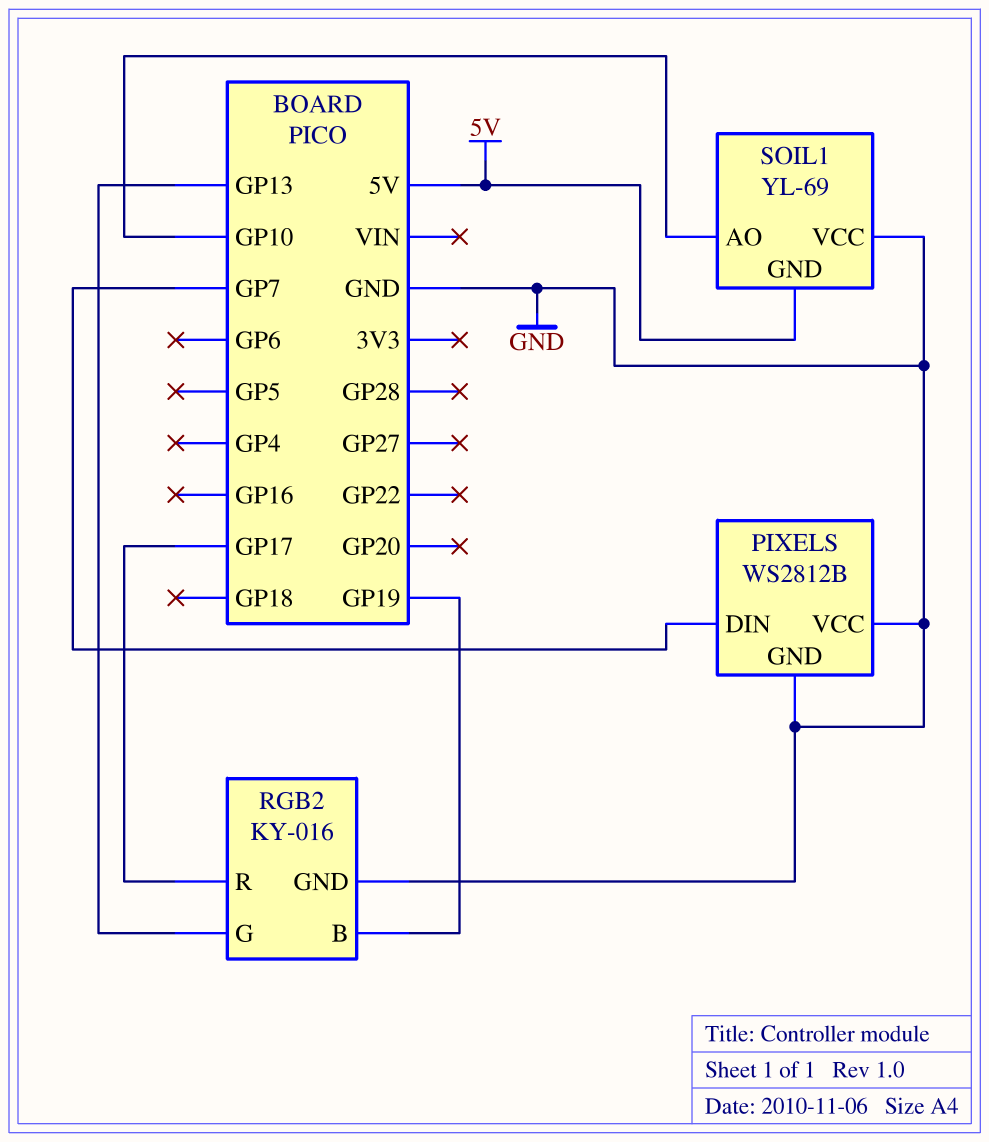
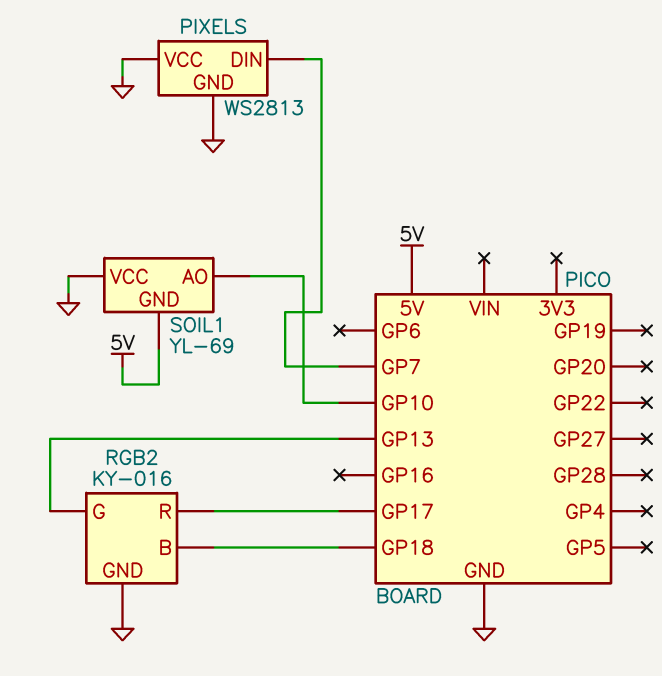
PIXELS: WS2812B -> WS2813
RGB2 pin B: GP19 -> GP18

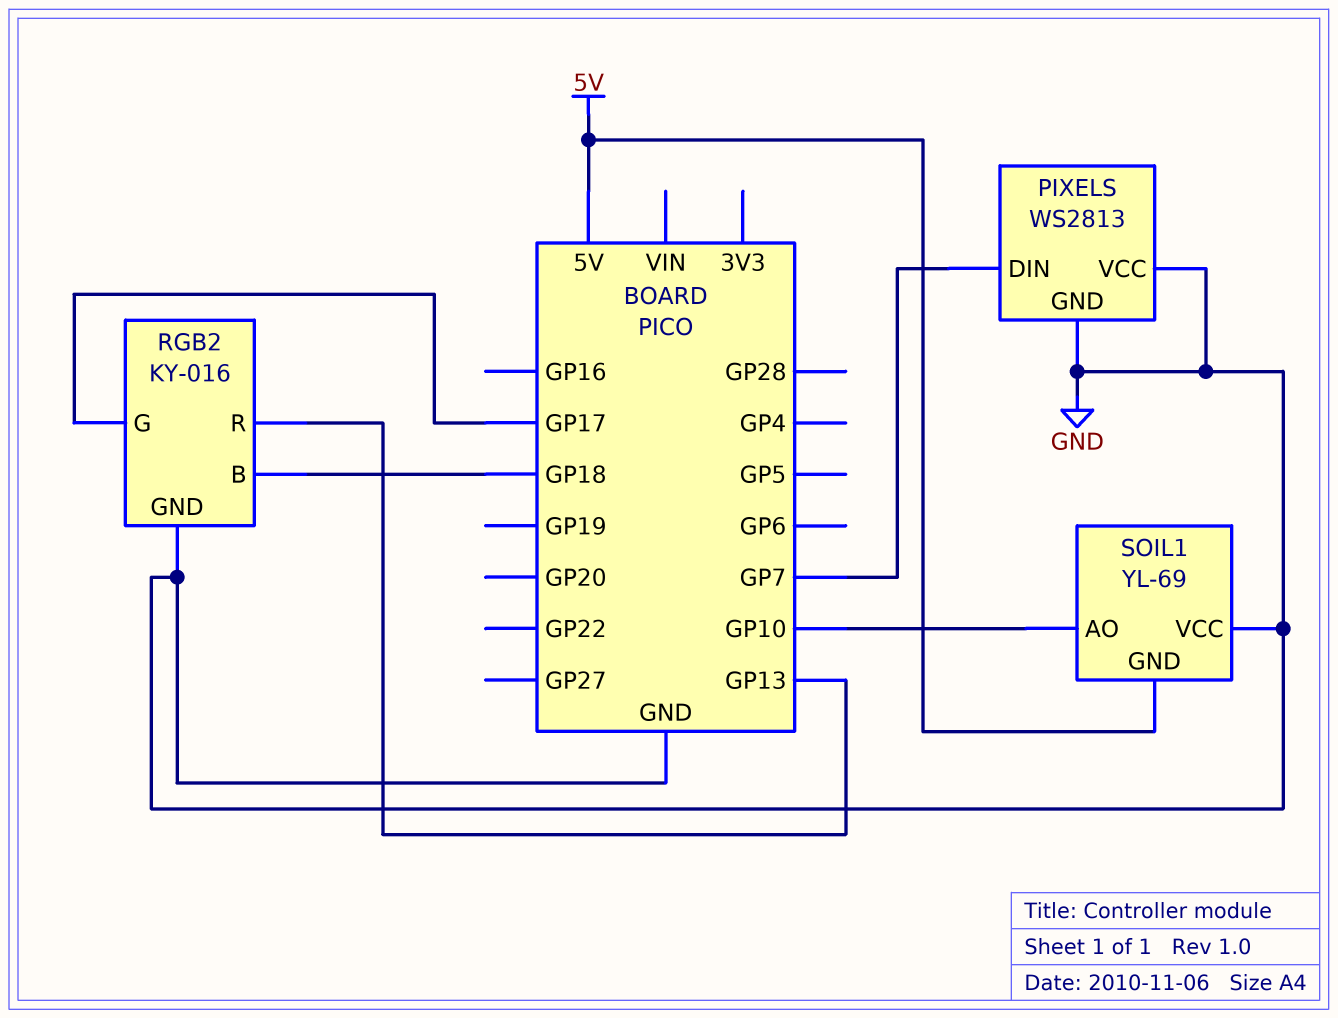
RGB2 pin G: GP13 -> GP17
RGB2 pin R: GP17 -> GP13

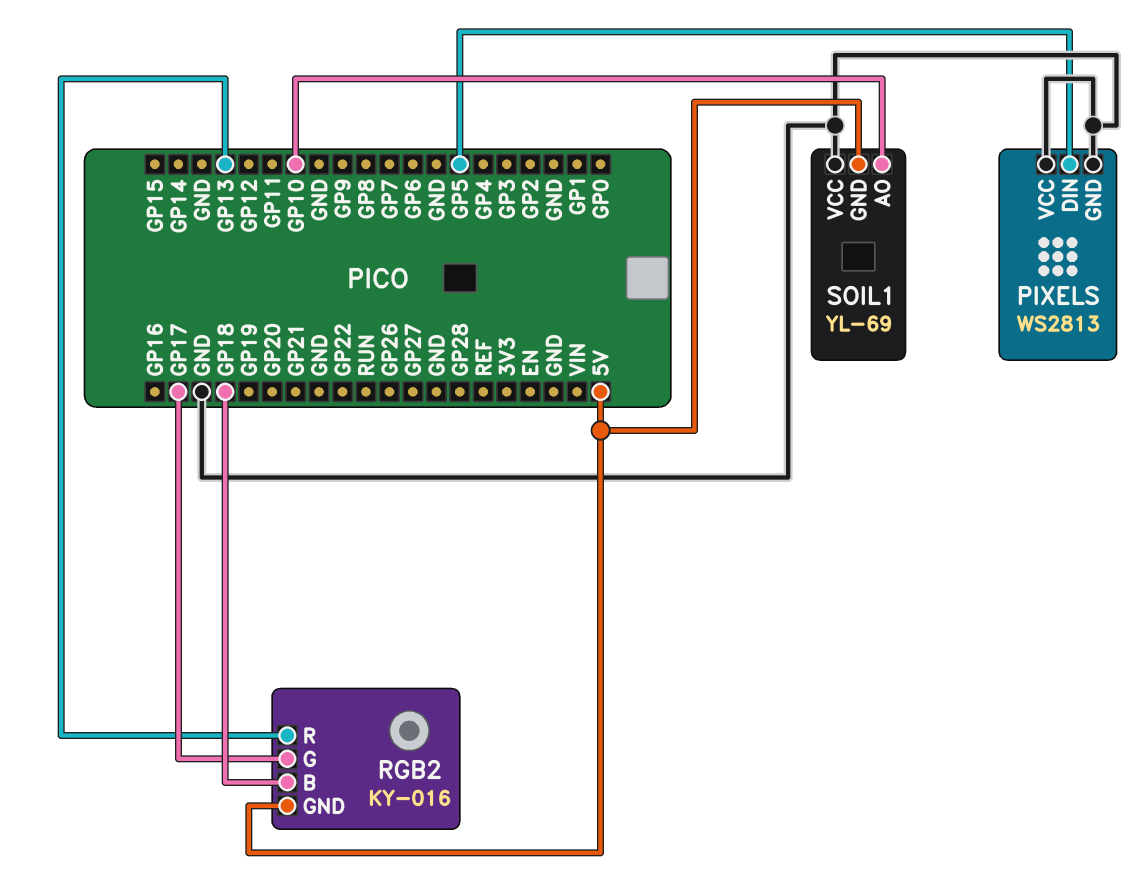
PIXELS pin DIN: GP7 -> GP5
RGB2 pin GND: GND -> 5V

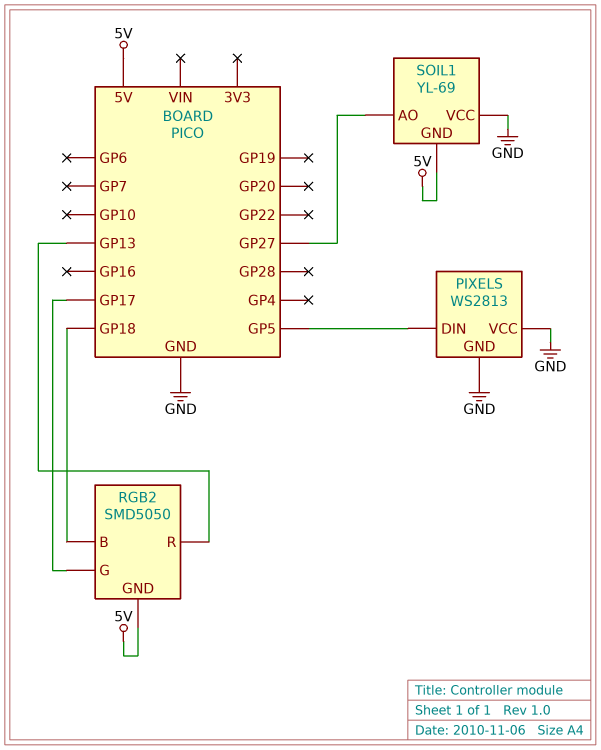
RGB2: KY-016 -> SMD5050
SOIL1 pin AO: GP10 -> GP27

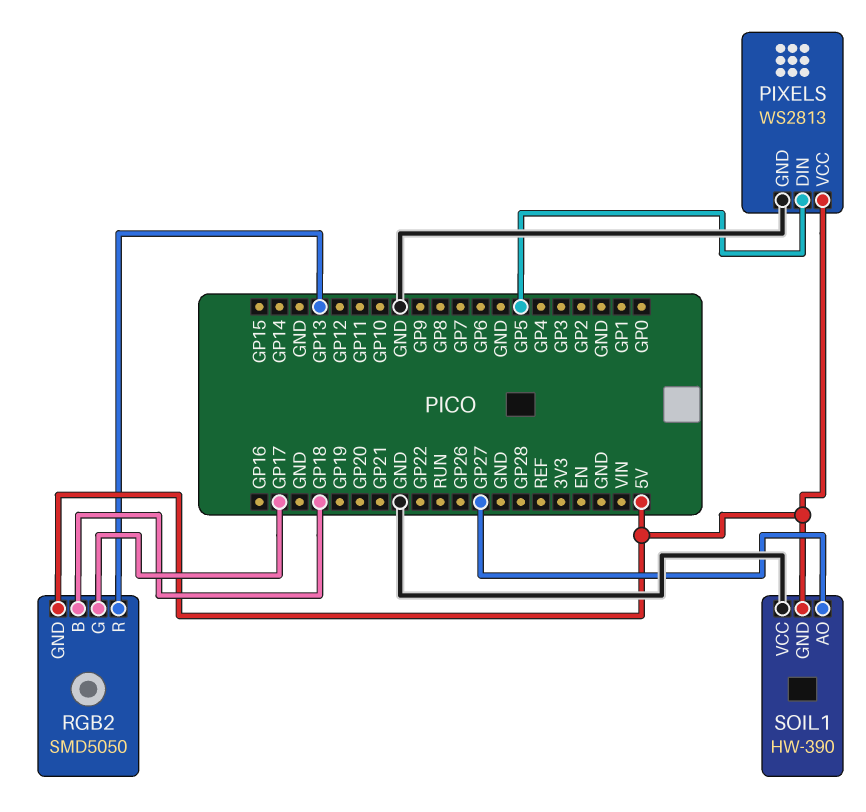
PIXELS pin VCC: GND -> 5V
SOIL1: YL-69 -> HW-390

